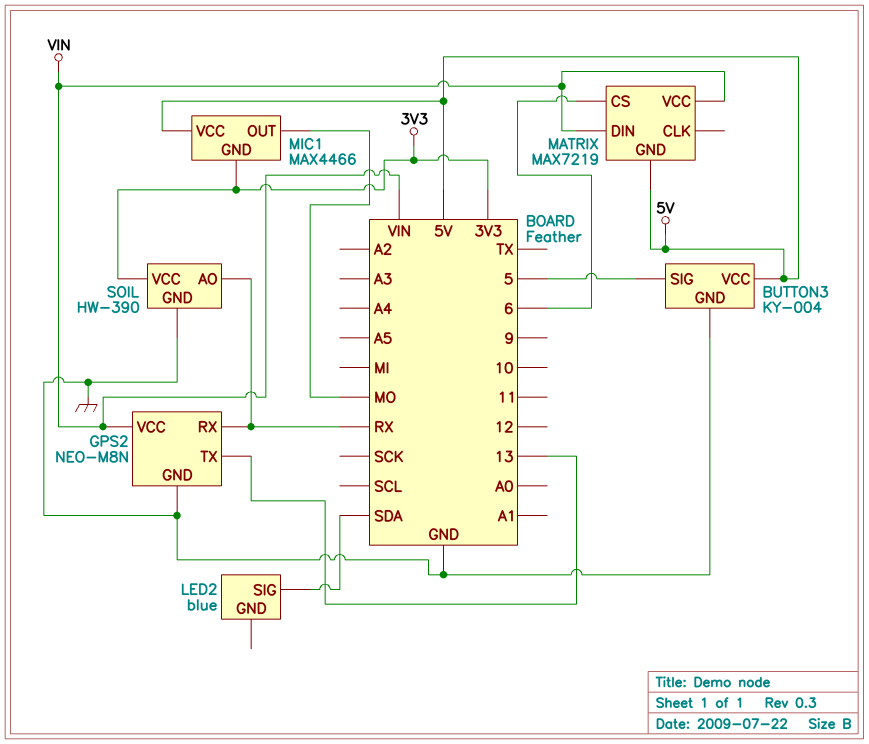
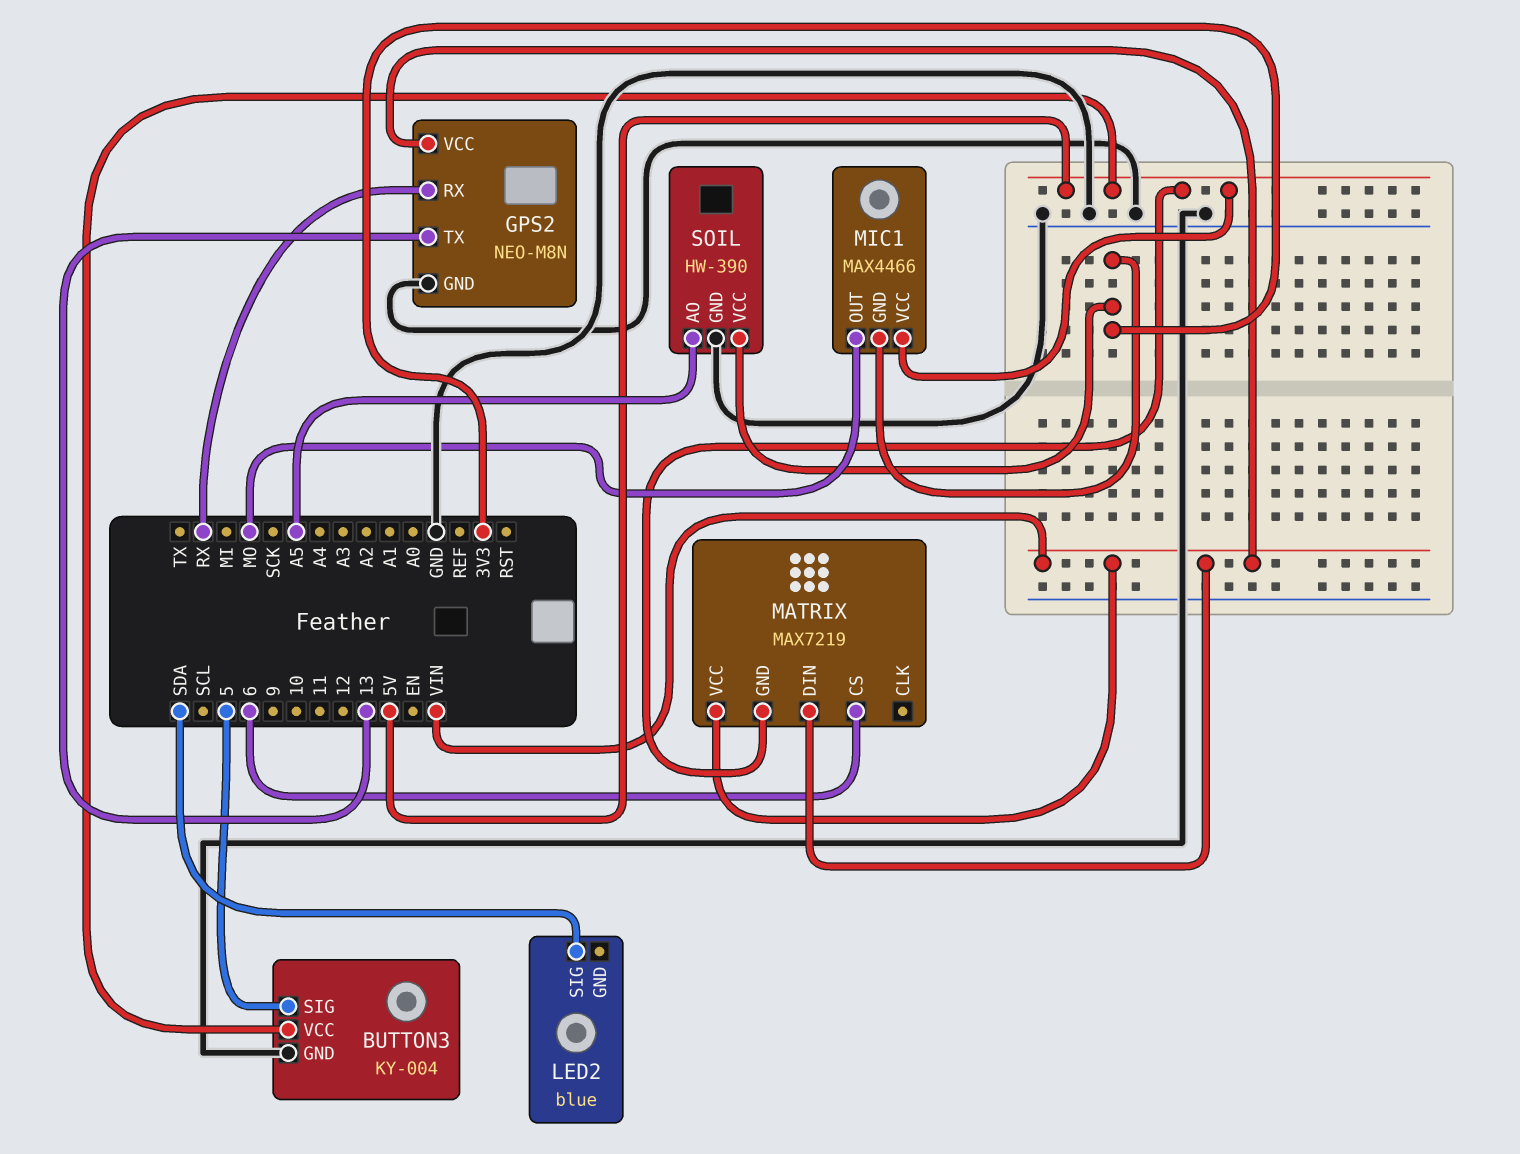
SOIL pin AO: RX -> A5

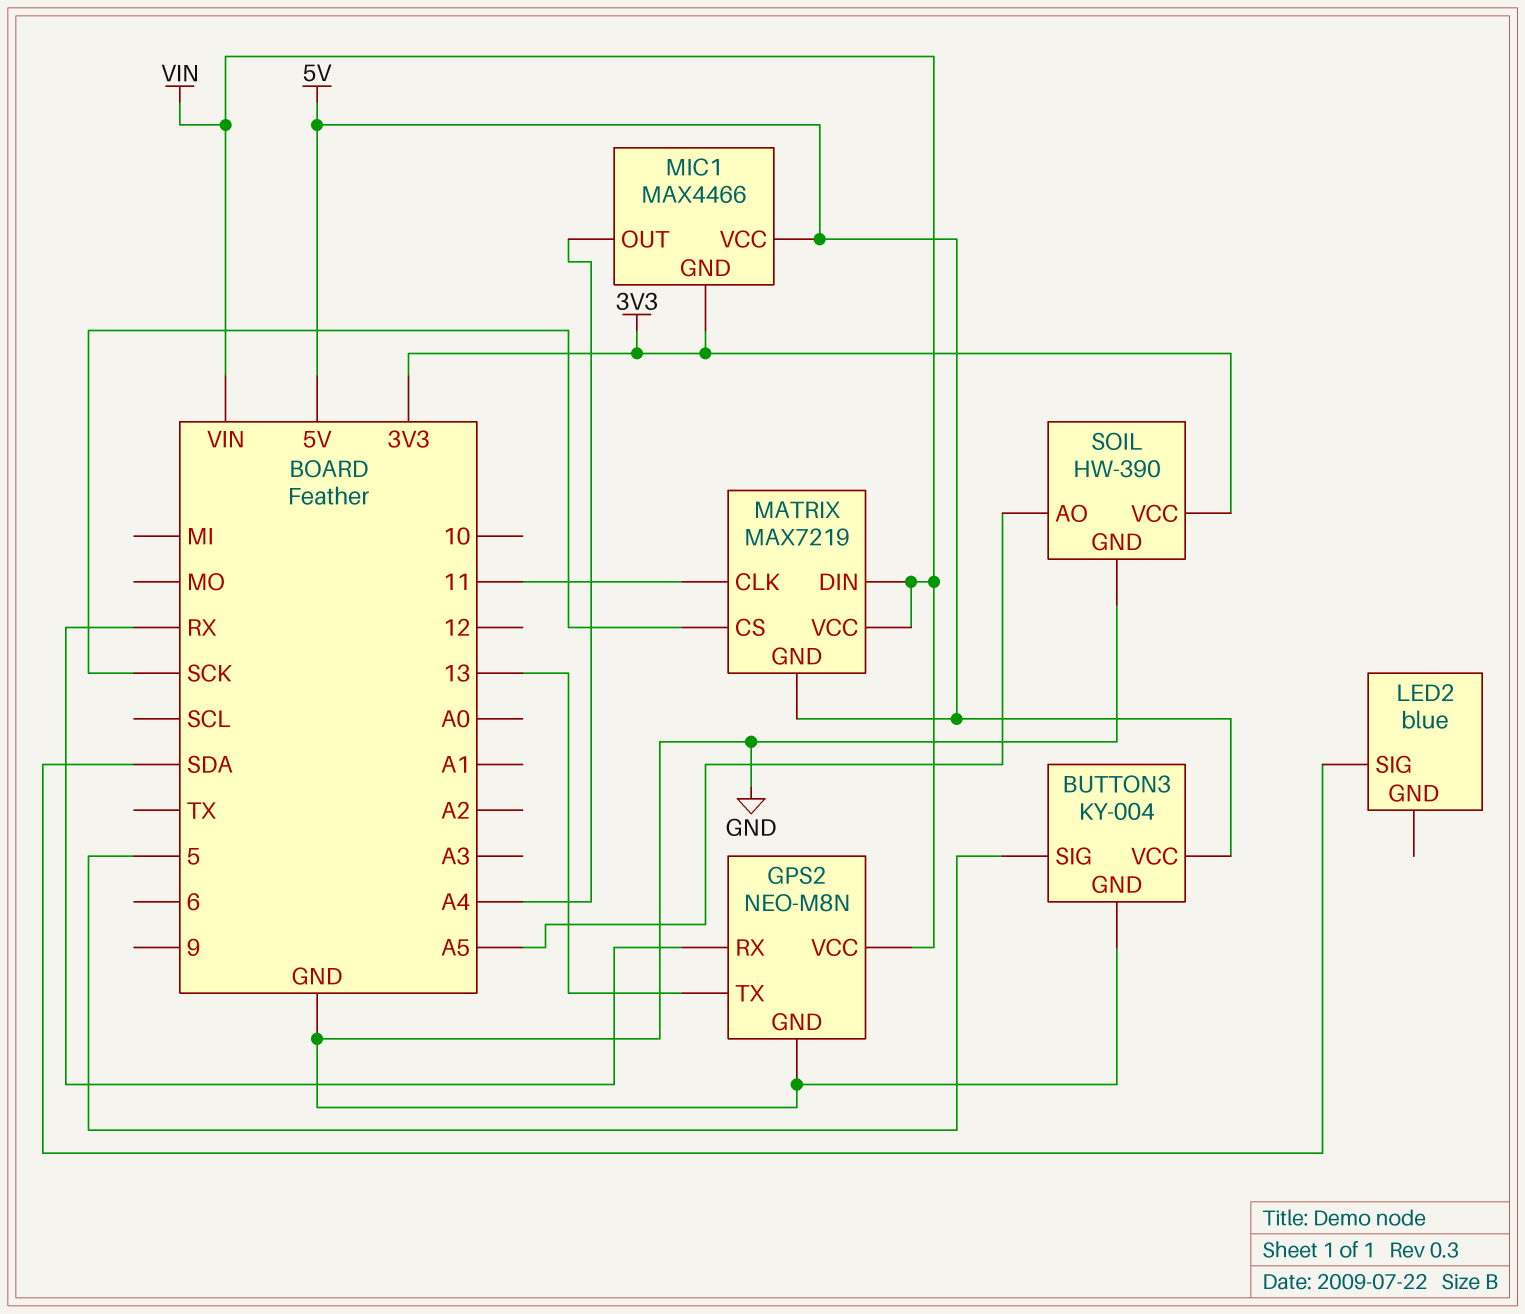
MATRIX pin CLK: none -> 11
MATRIX pin CS: 6 -> SCK
MIC1 pin OUT: MO -> A4

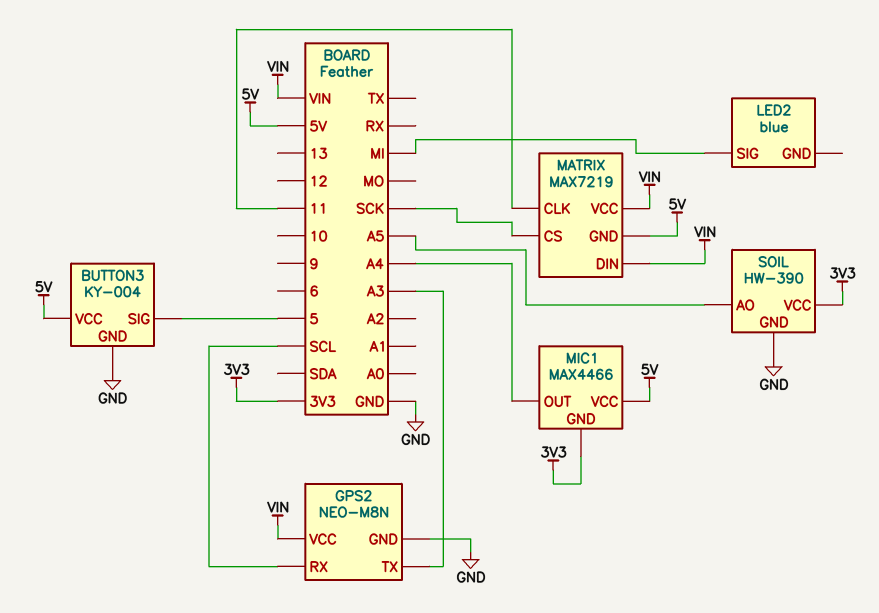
GPS2 pin RX: RX -> SCL
GPS2 pin TX: 13 -> A3
LED2 pin SIG: SDA -> MI

